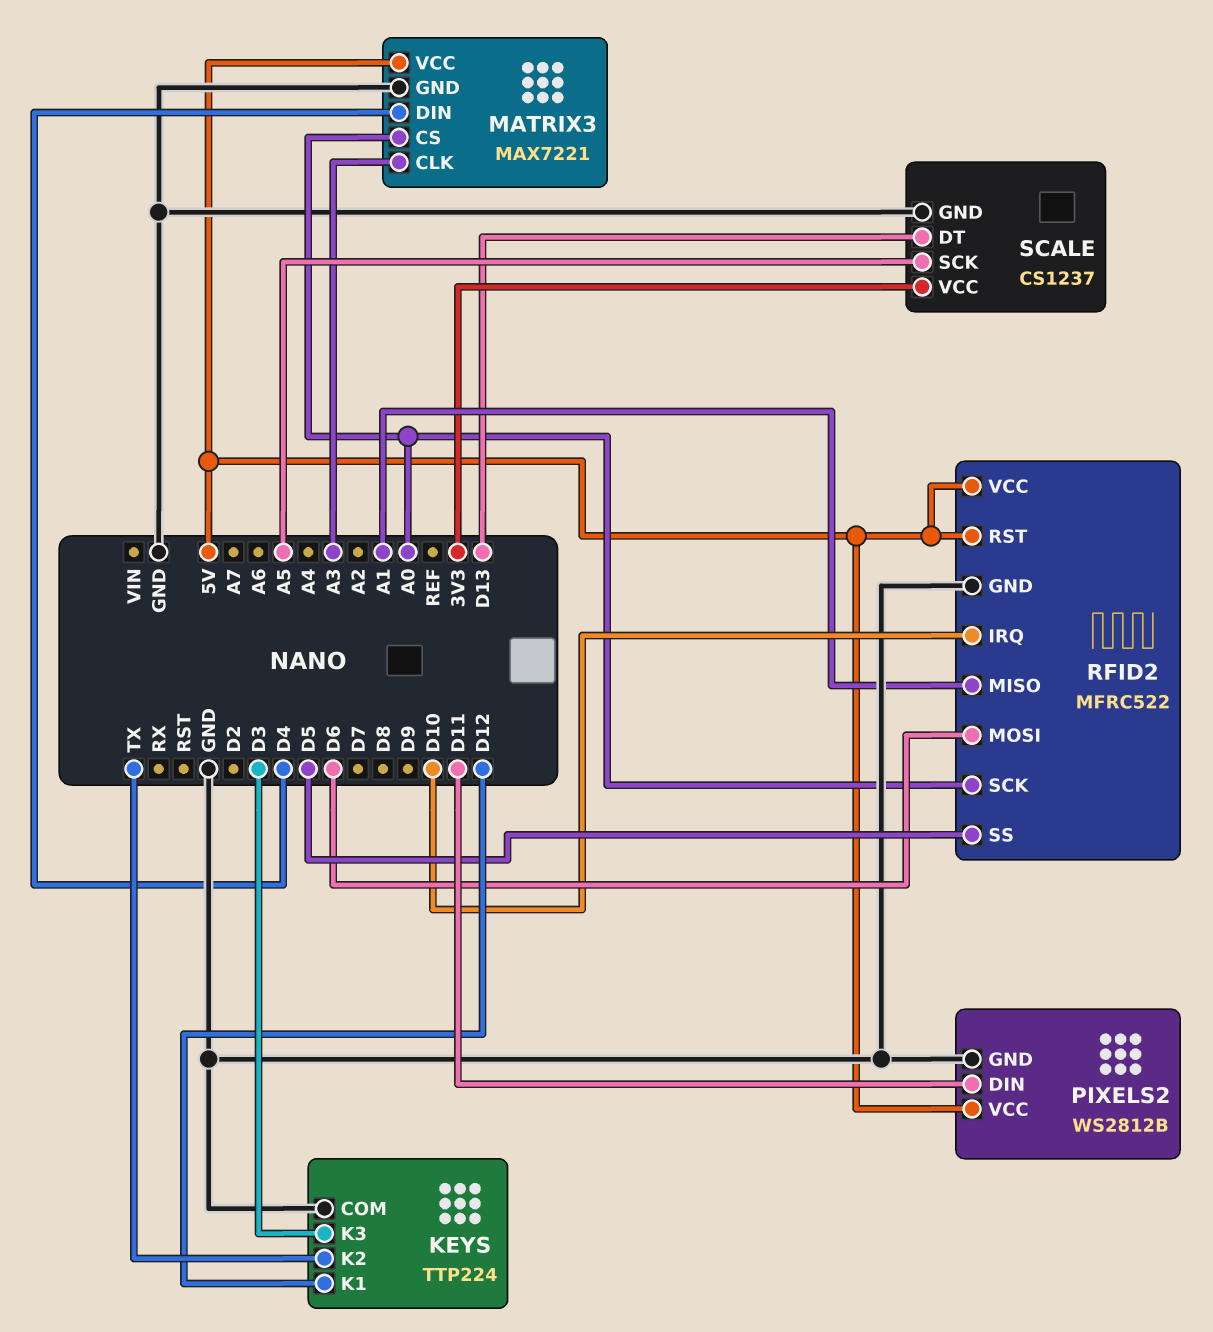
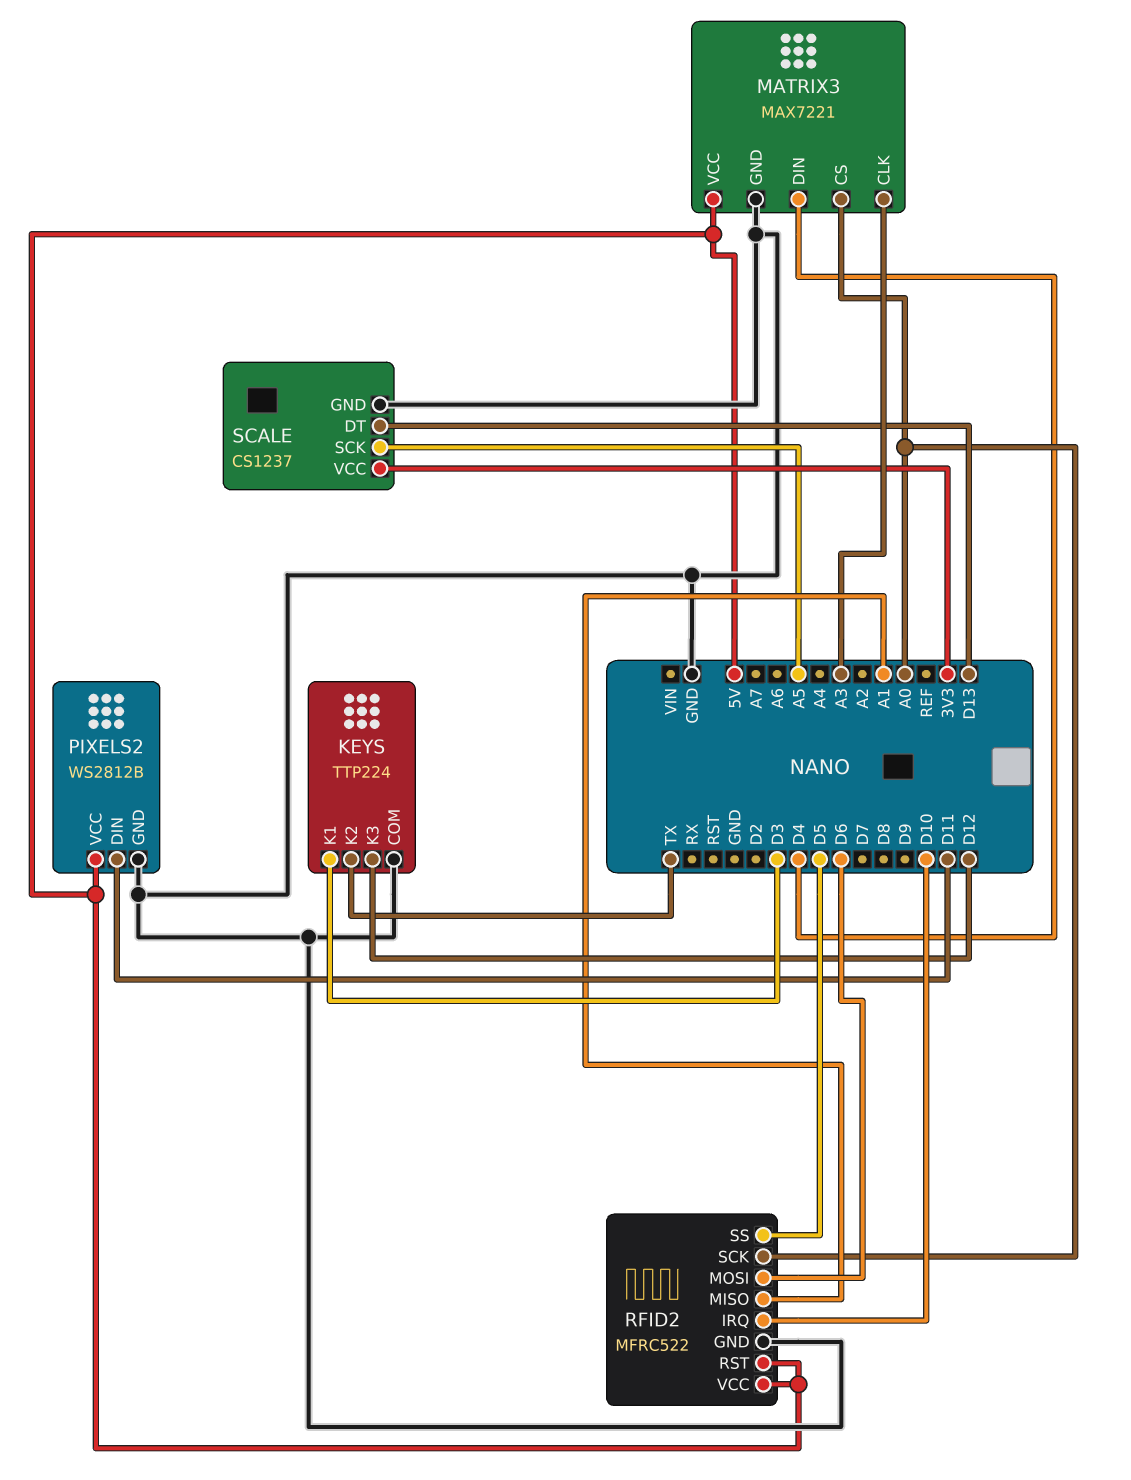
KEYS pin K1: D12 -> D3
KEYS pin K3: D3 -> D12

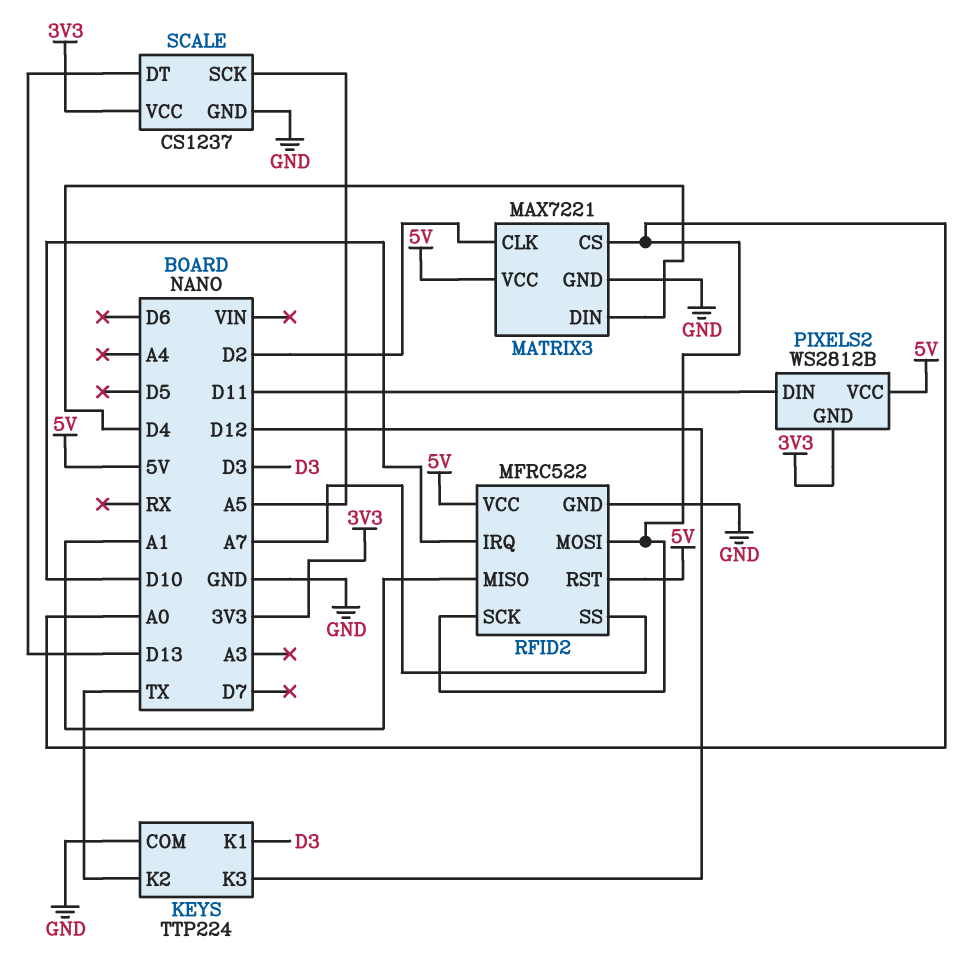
MATRIX3 pin CLK: A3 -> D2
PIXELS2 pin GND: GND -> 3V3
RFID2 pin MOSI: D6 -> A0
RFID2 pin SS: D5 -> A7

